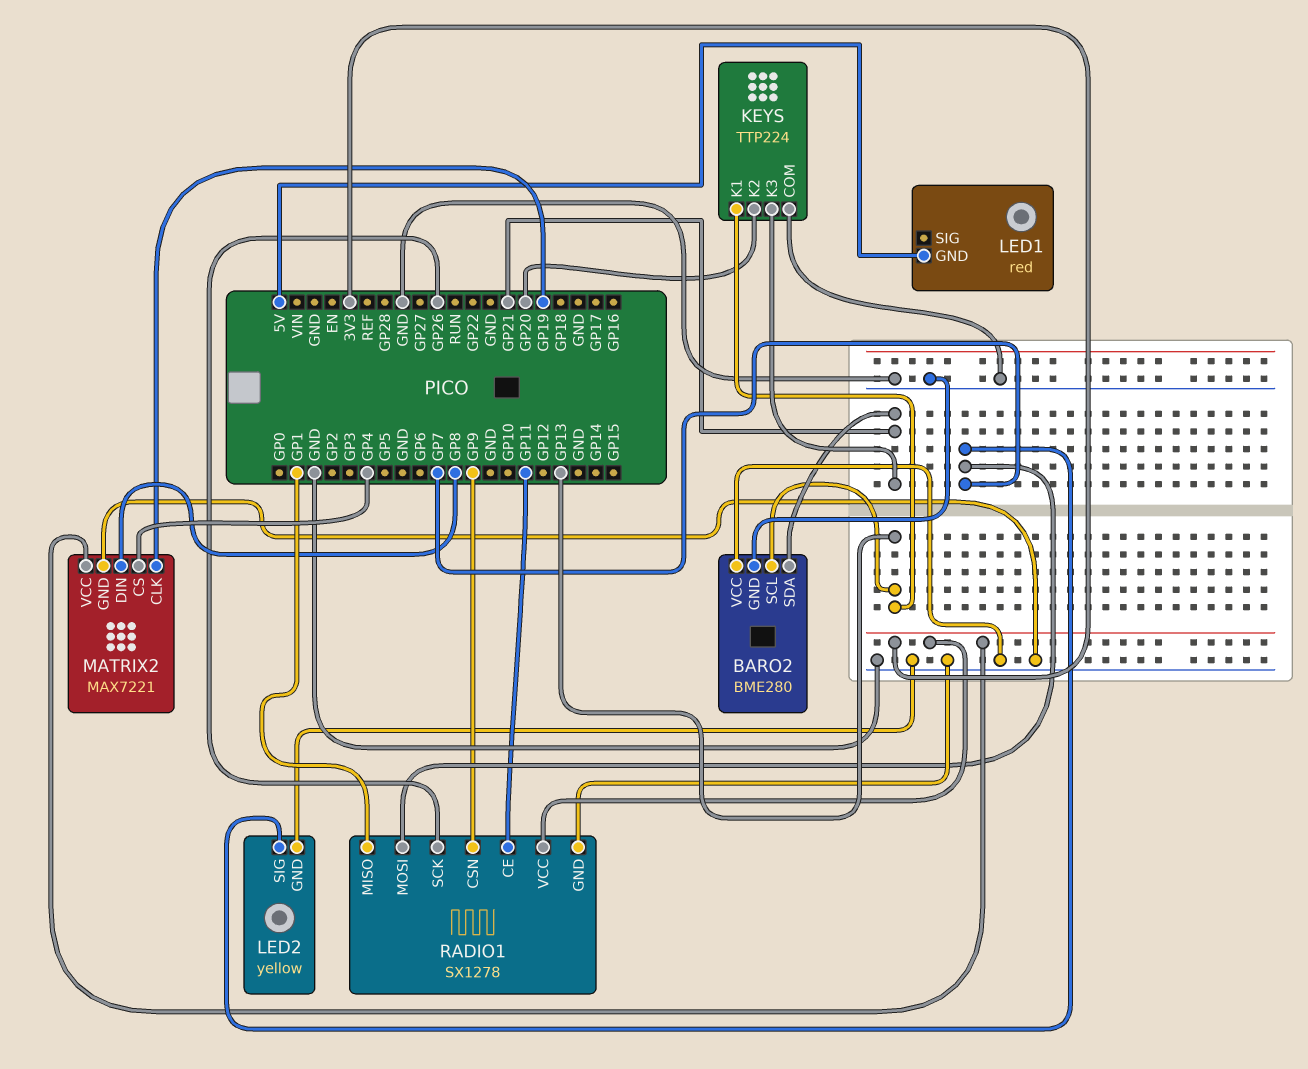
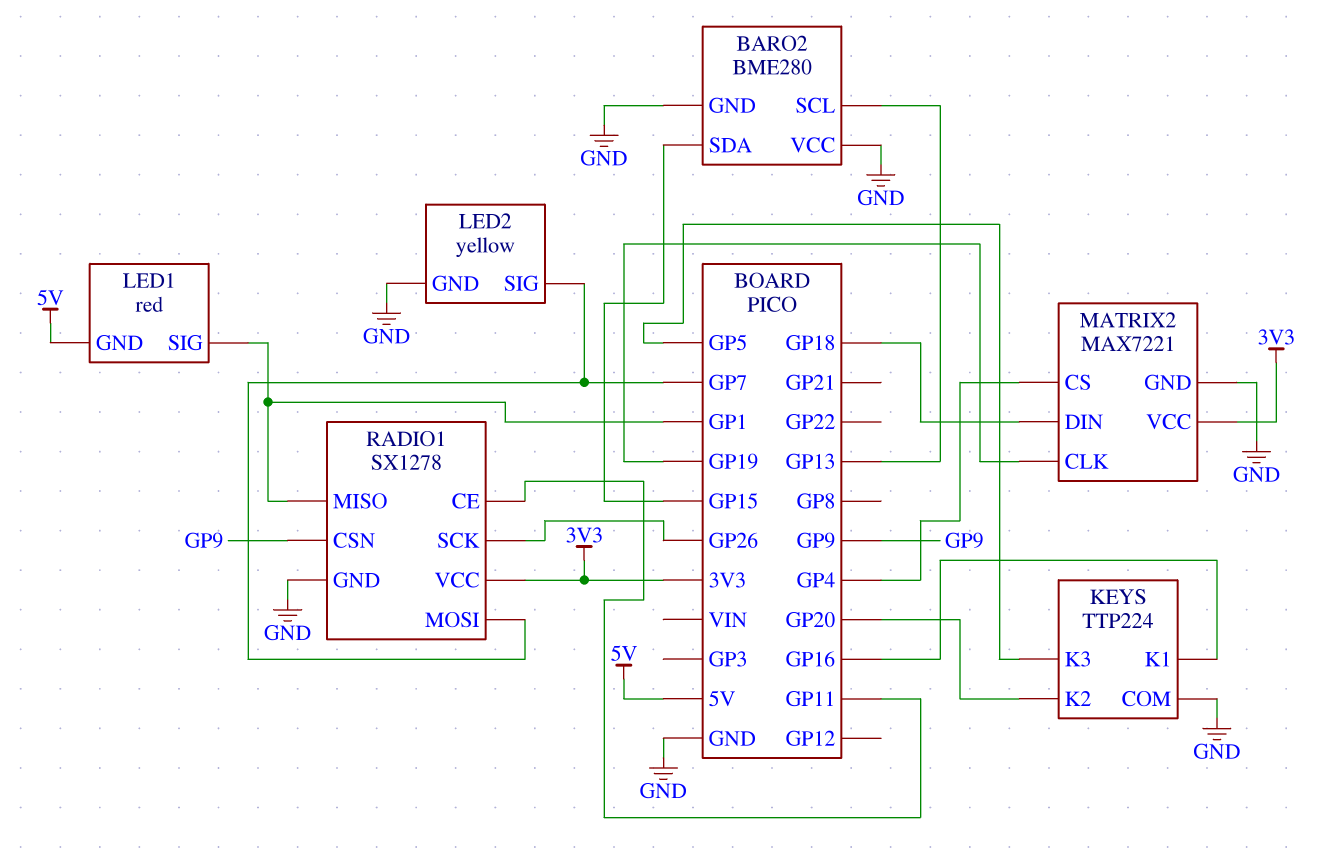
BARO2 pin SDA: GP21 -> GP15
KEYS pin K1: GP13 -> GP16
KEYS pin K3: GP21 -> GP5
LED1 pin SIG: none -> GP1
MATRIX2 pin DIN: GP8 -> GP18

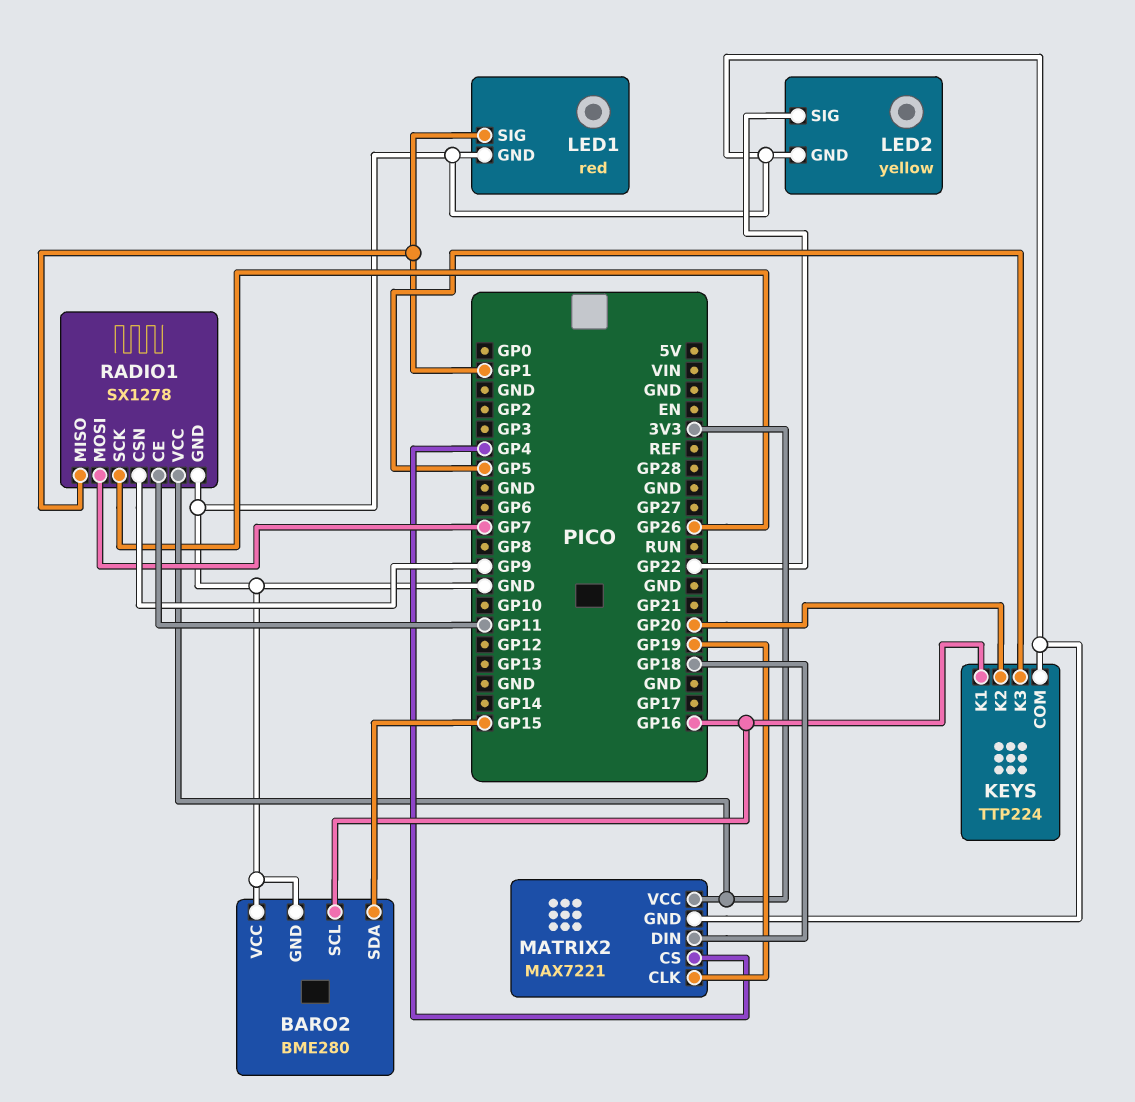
BARO2 pin SCL: GP13 -> GP16
LED1 pin GND: 5V -> GND
LED2 pin SIG: GP7 -> GP22

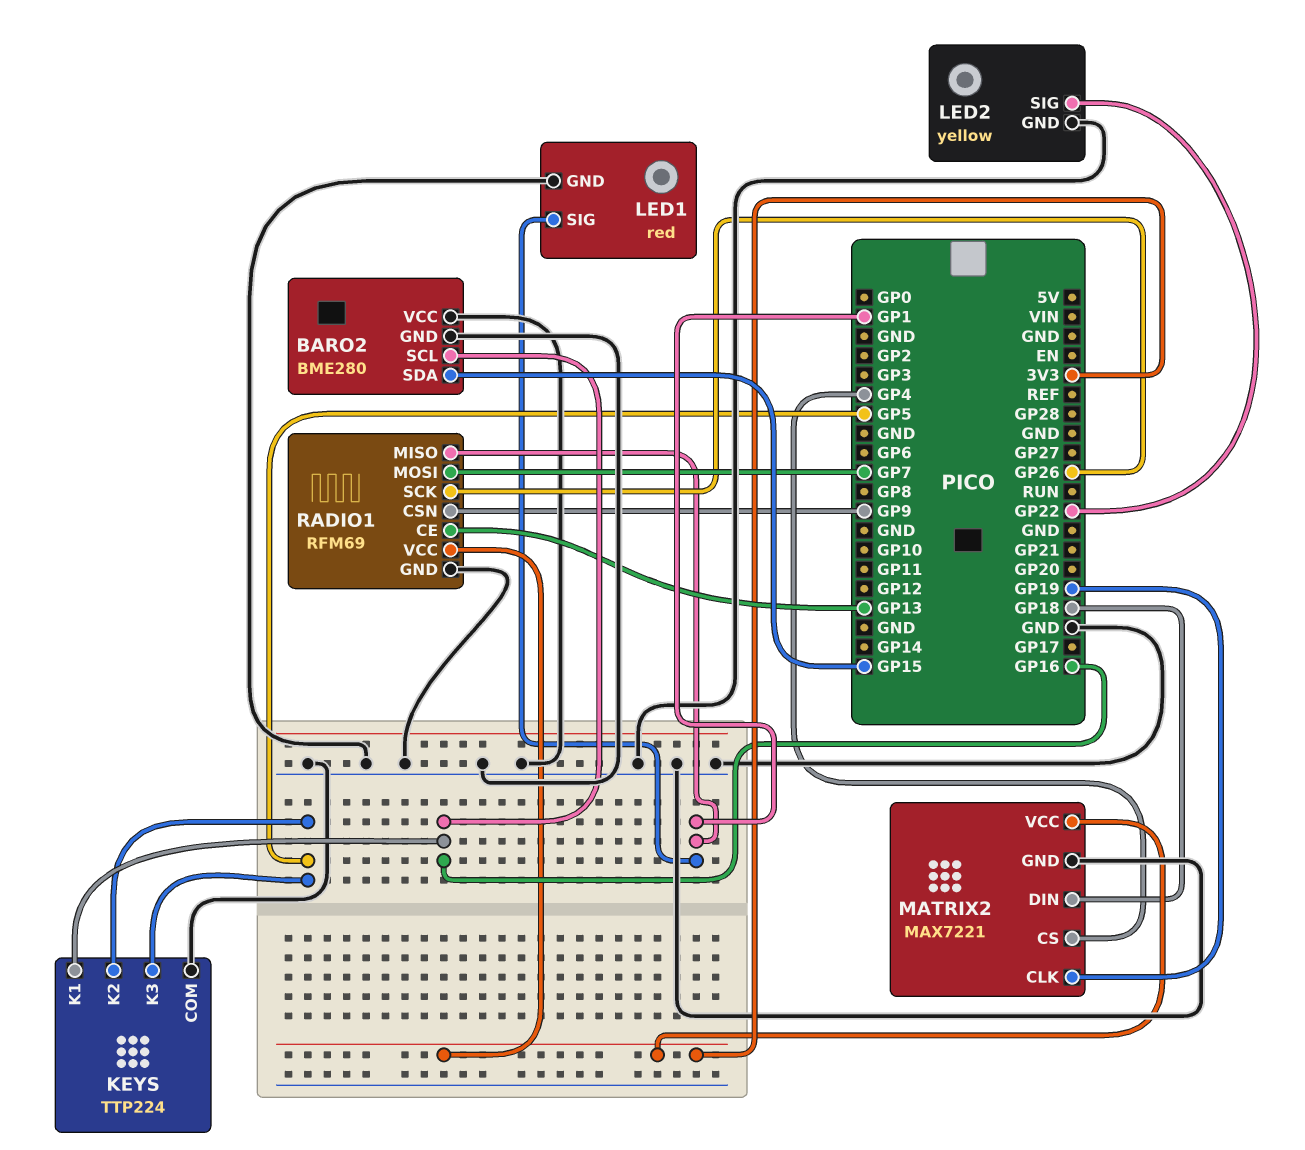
KEYS pin K2: GP20 -> GP5
RADIO1: SX1278 -> RFM69
RADIO1 pin CE: GP11 -> GP13

